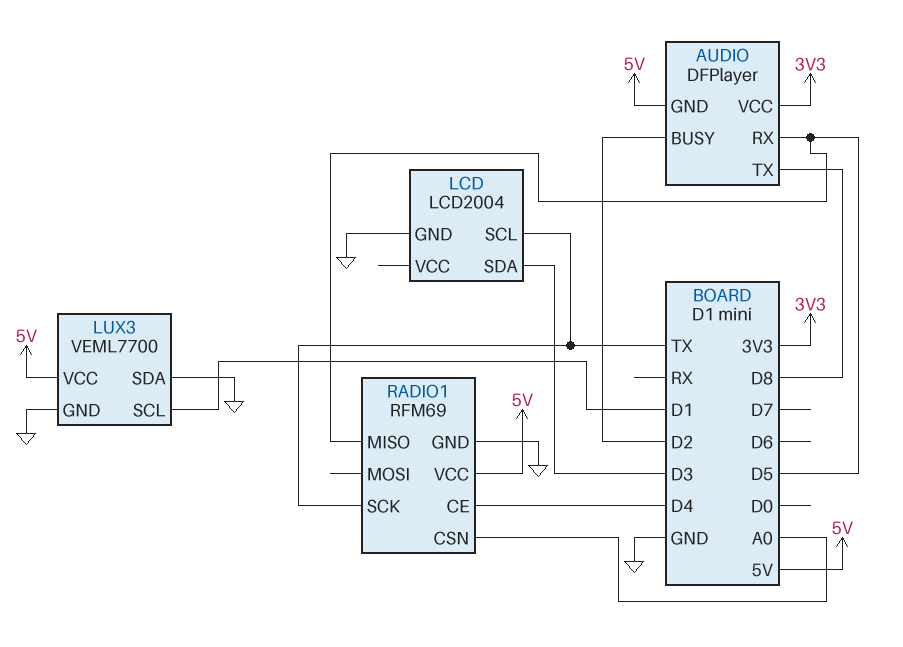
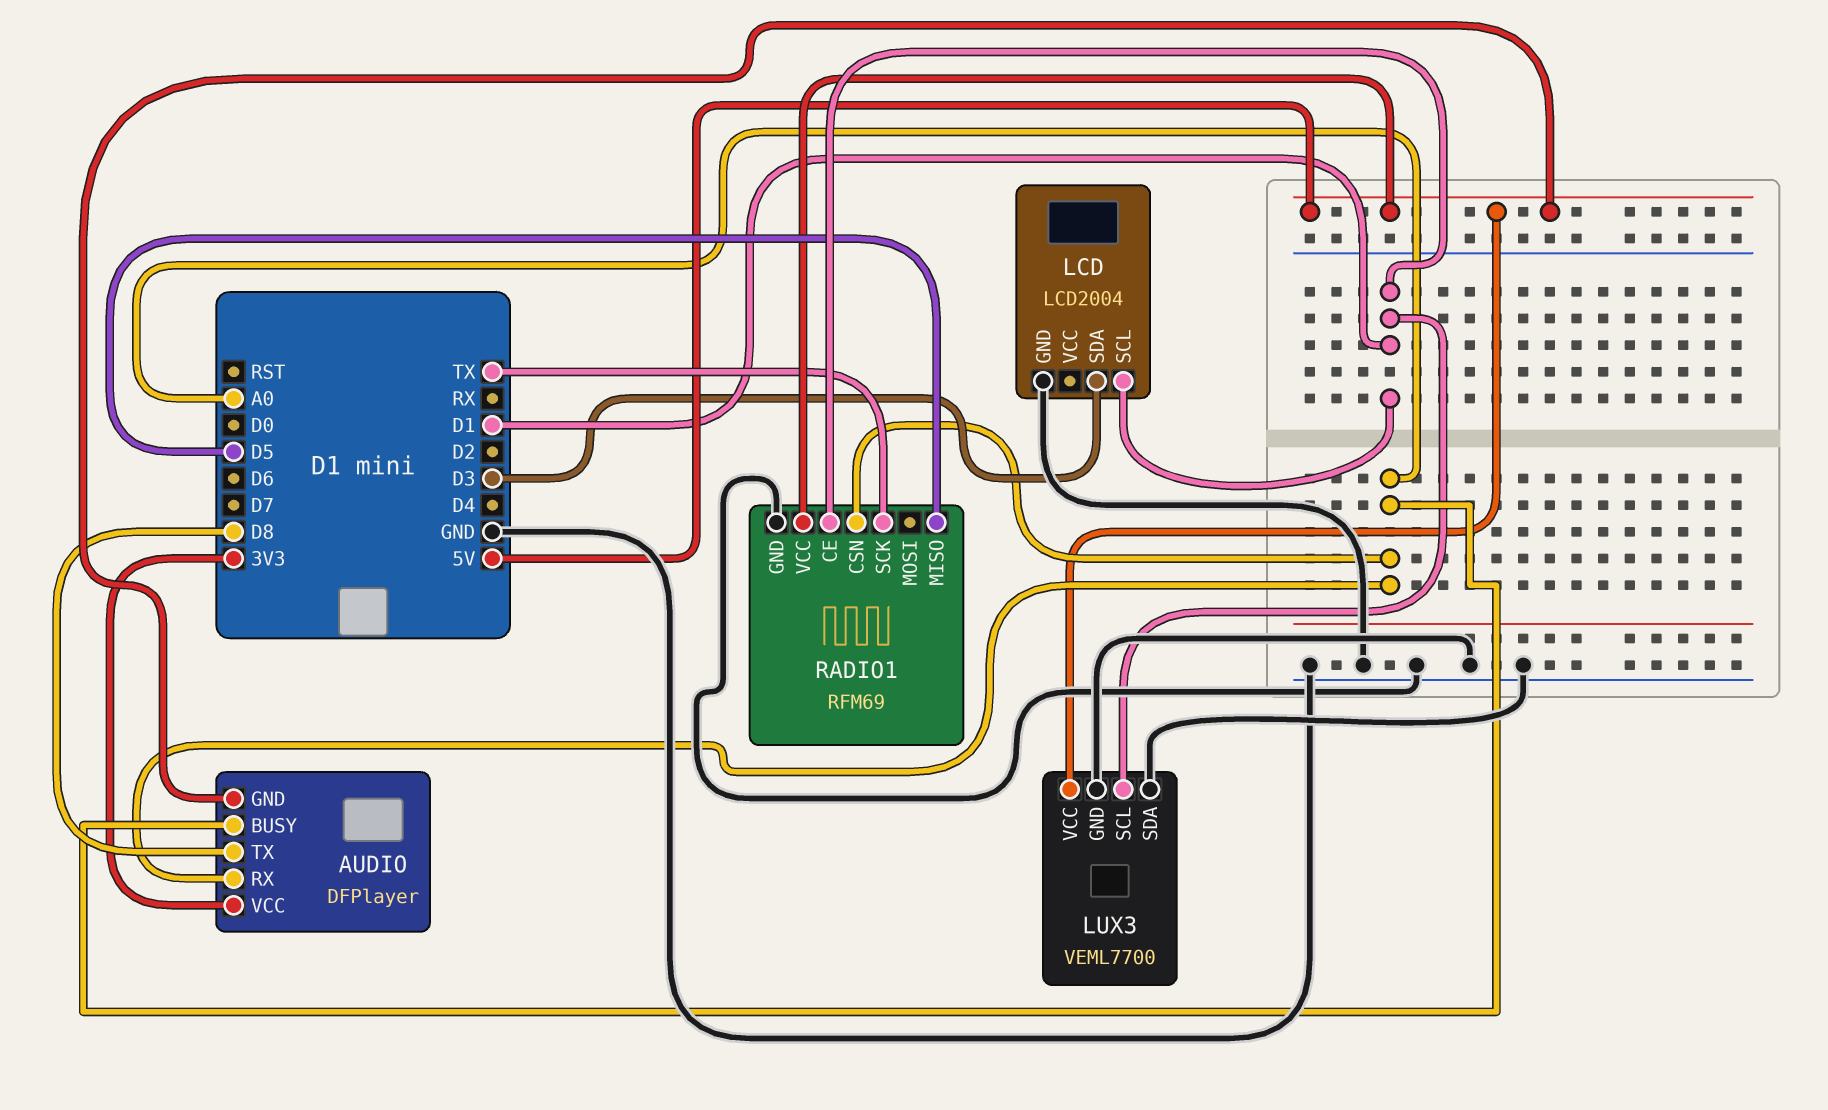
AUDIO pin BUSY: D2 -> A0
AUDIO pin RX: D5 -> A0
LCD pin SCL: TX -> D1
RADIO1 pin CE: D4 -> D1

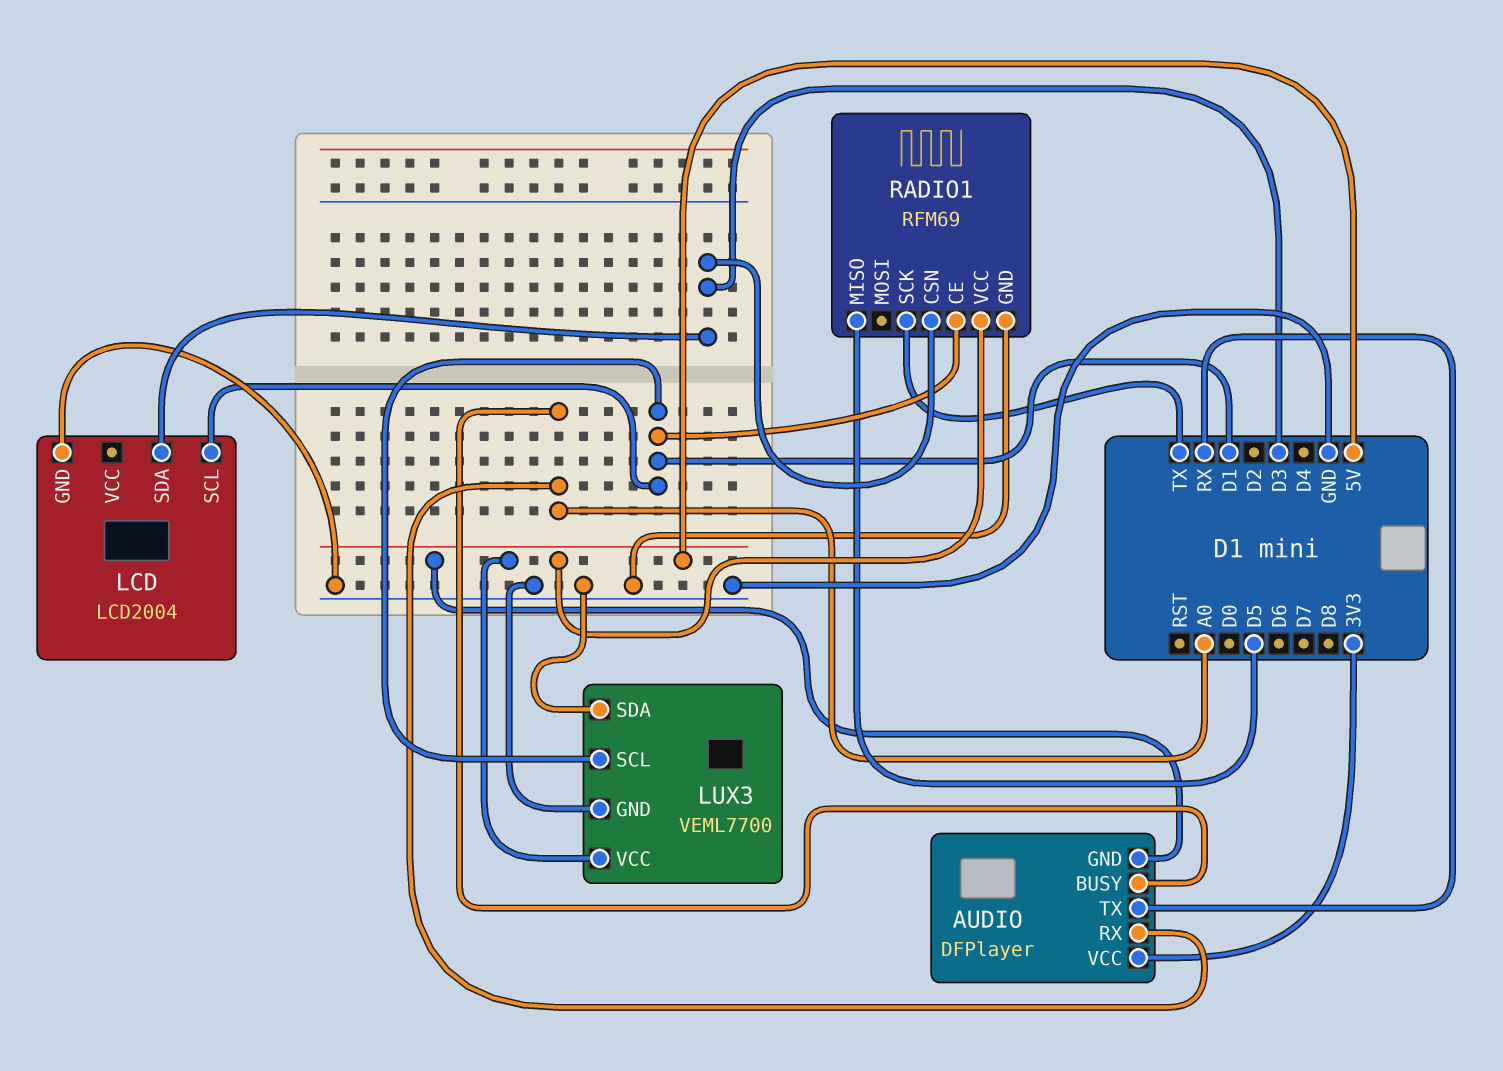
AUDIO pin TX: D8 -> RX
RADIO1 pin CSN: A0 -> D3

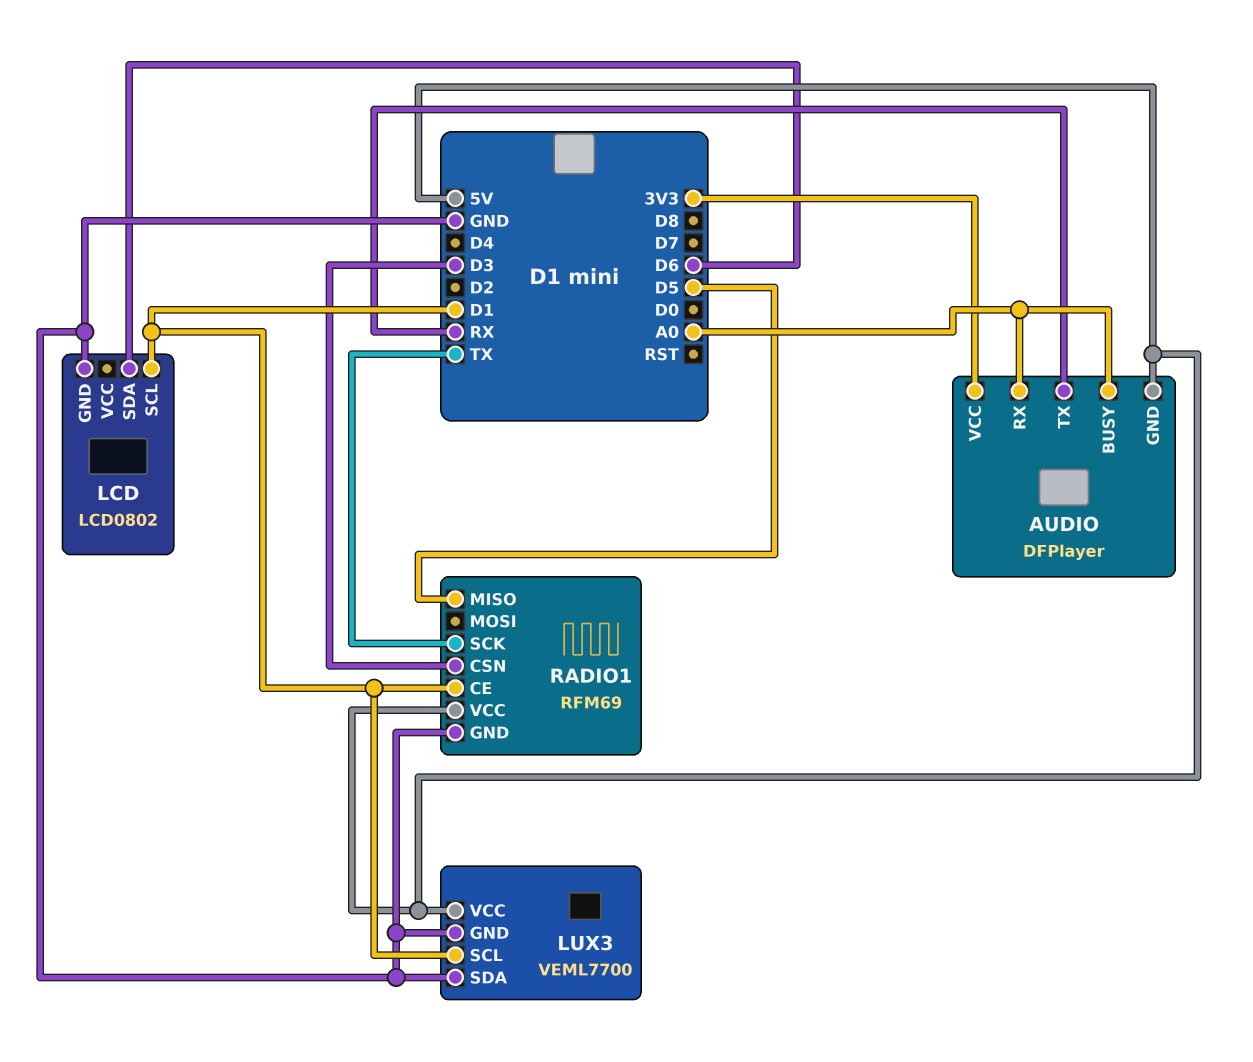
LCD: LCD2004 -> LCD0802
LCD pin SDA: D3 -> D6

